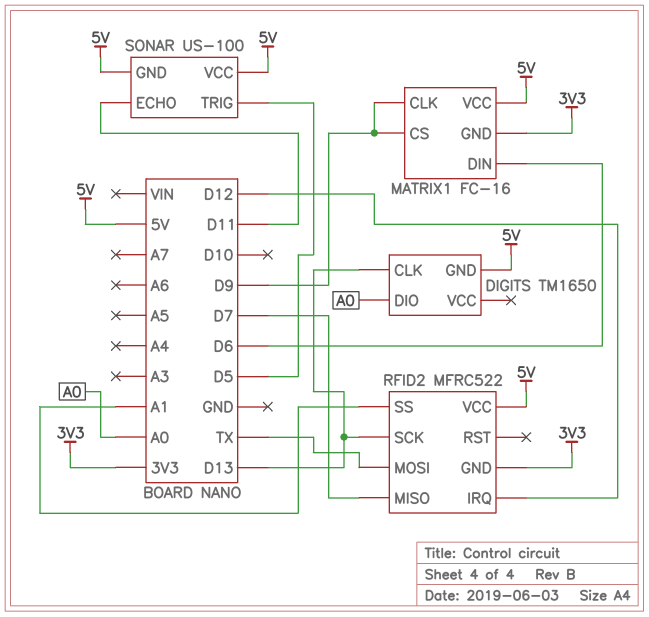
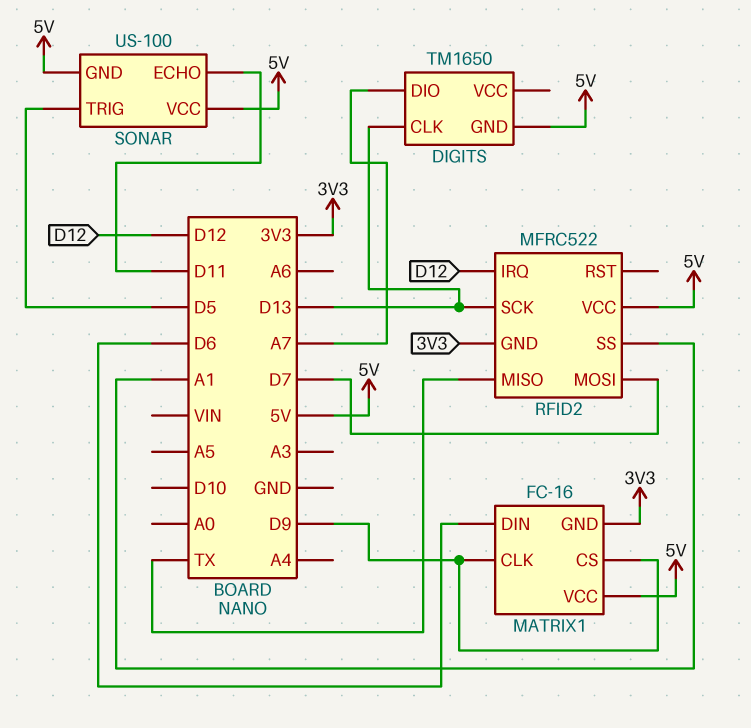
DIGITS pin DIO: A0 -> A7
RFID2 pin MISO: D7 -> TX
RFID2 pin MOSI: TX -> D7

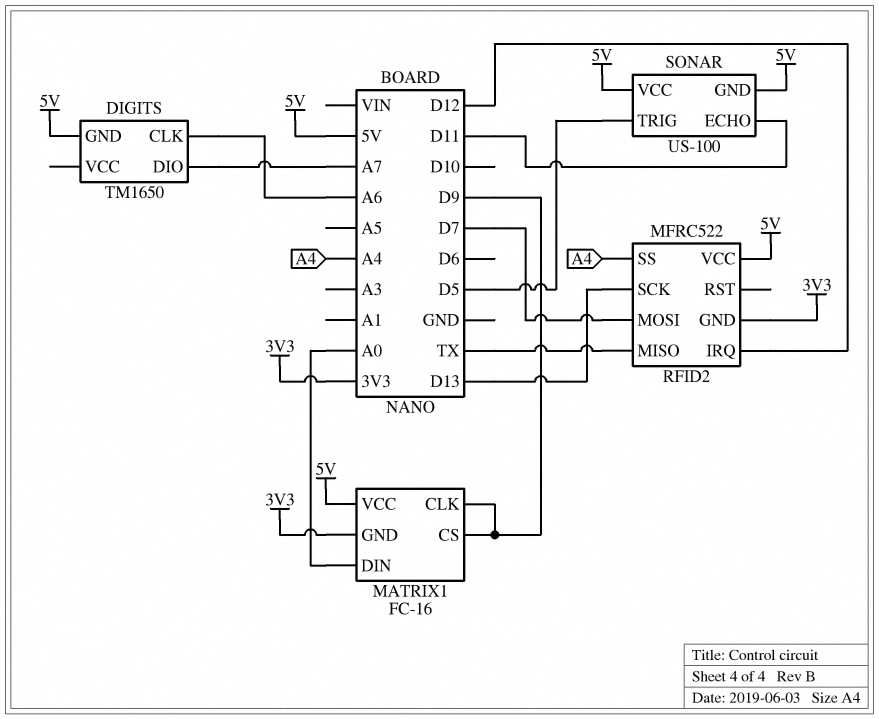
DIGITS pin CLK: D13 -> A6
MATRIX1 pin DIN: D6 -> A0
RFID2 pin SS: A1 -> A4

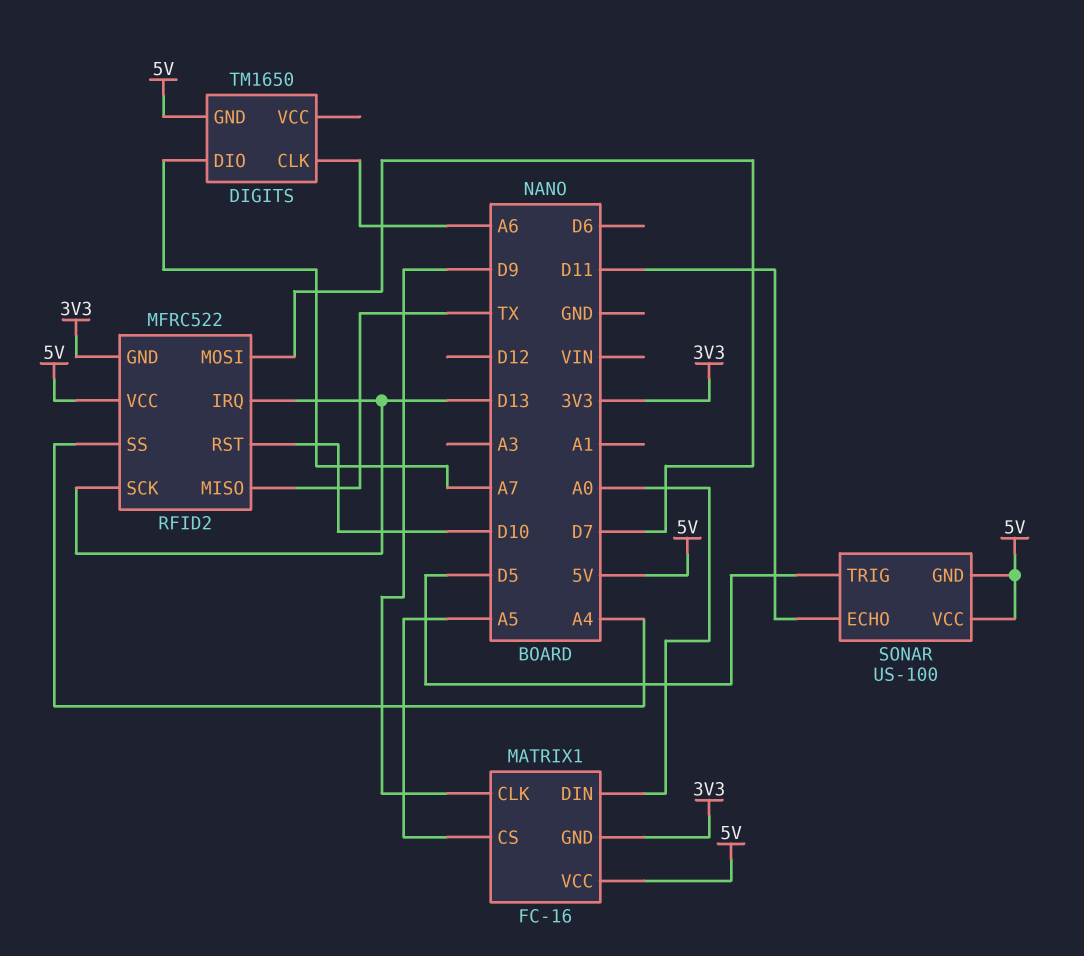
MATRIX1 pin CS: D9 -> A5
RFID2 pin IRQ: D12 -> D13
RFID2 pin RST: none -> D10

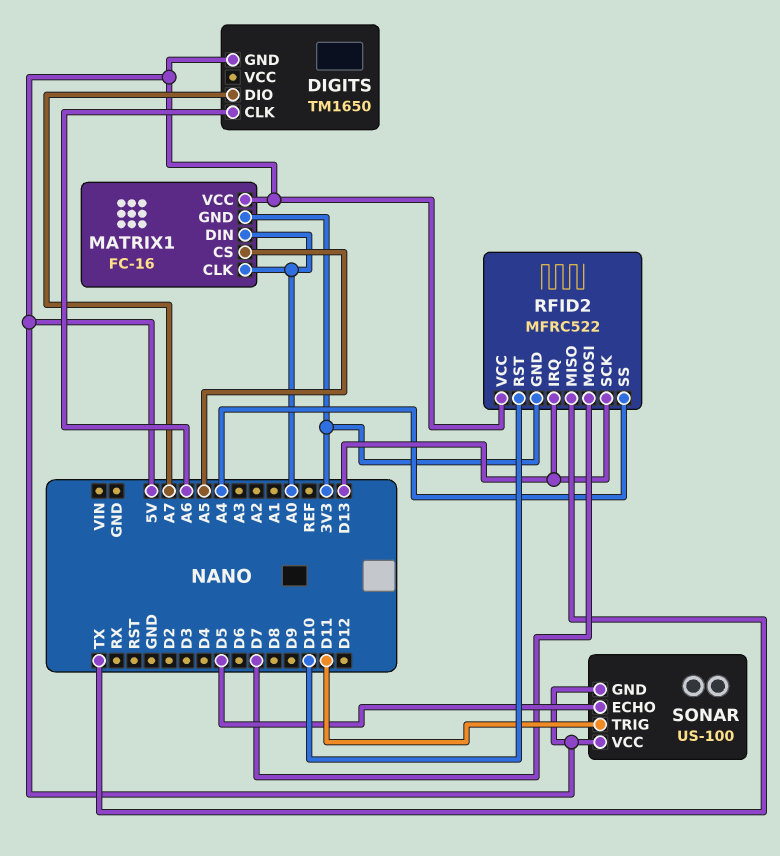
MATRIX1 pin CLK: D9 -> A0
SONAR pin ECHO: D11 -> D5
SONAR pin TRIG: D5 -> D11

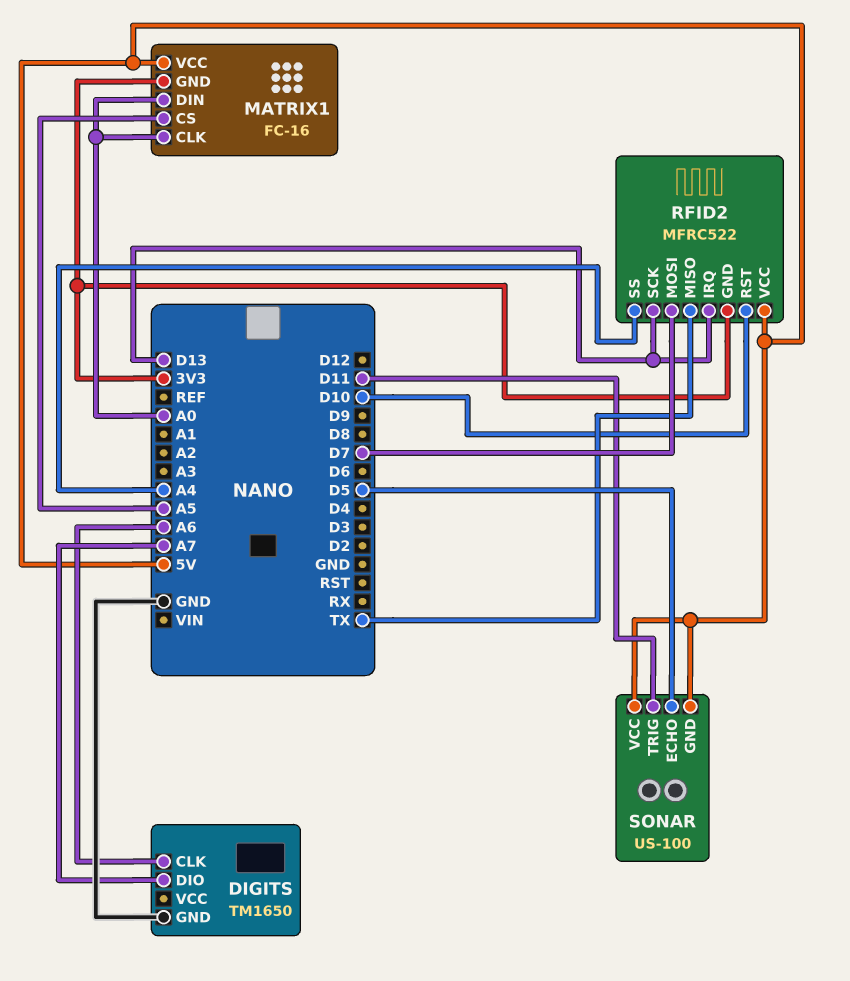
DIGITS pin GND: 5V -> GND

